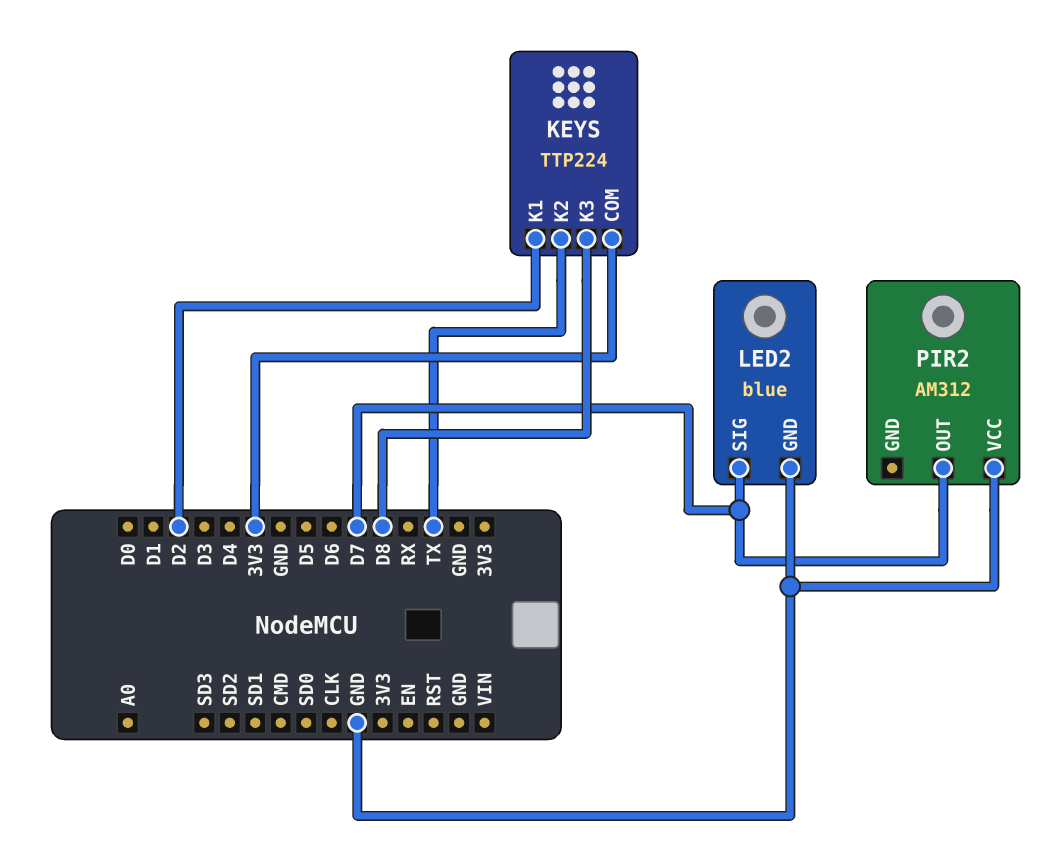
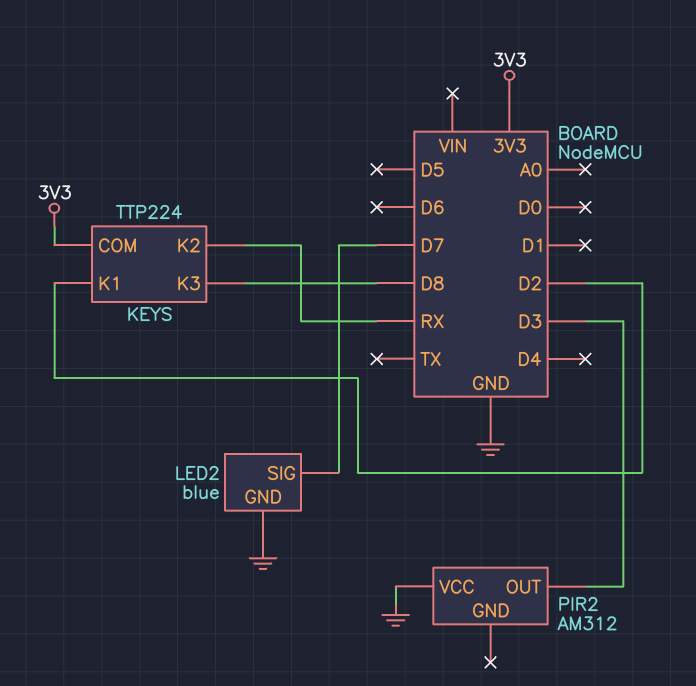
KEYS pin K2: TX -> RX
PIR2 pin OUT: D7 -> D3

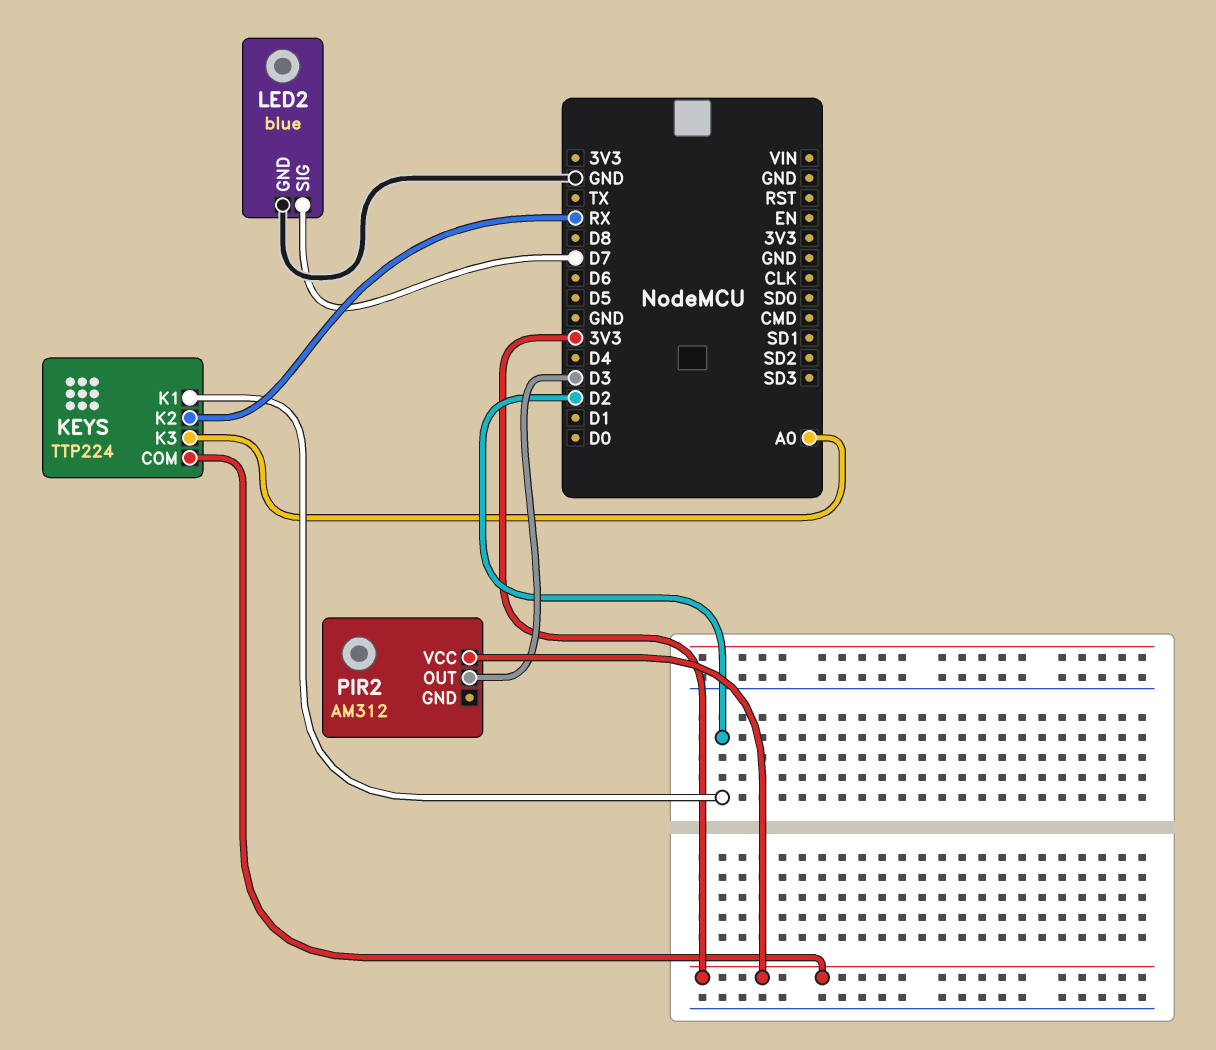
KEYS pin K3: D8 -> A0
PIR2 pin VCC: GND -> 3V3

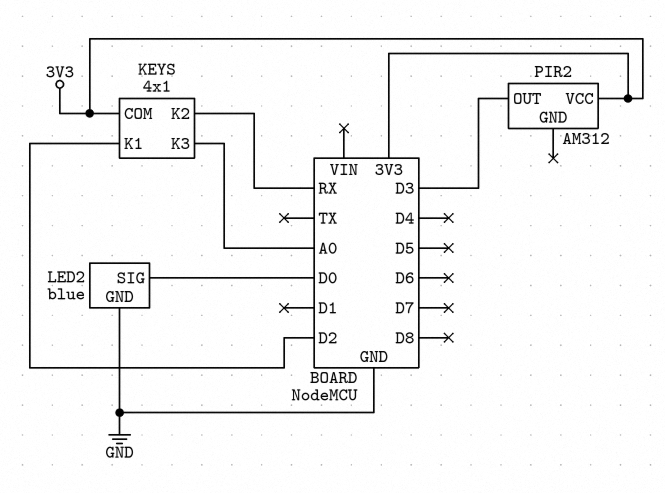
KEYS: TTP224 -> 4x1
LED2 pin SIG: D7 -> D0

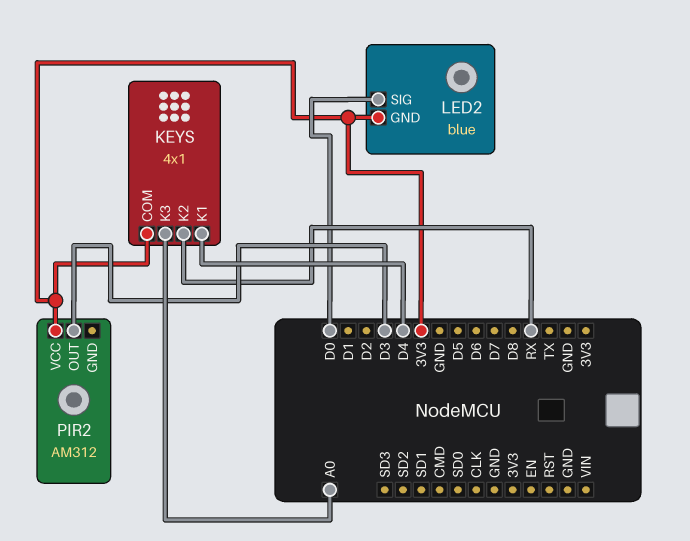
KEYS pin K1: D2 -> D4
LED2 pin GND: GND -> 3V3

